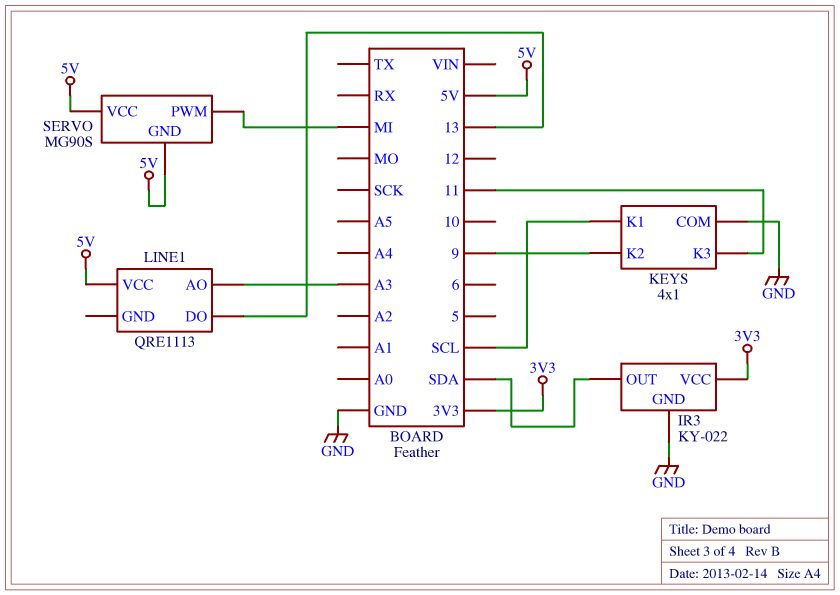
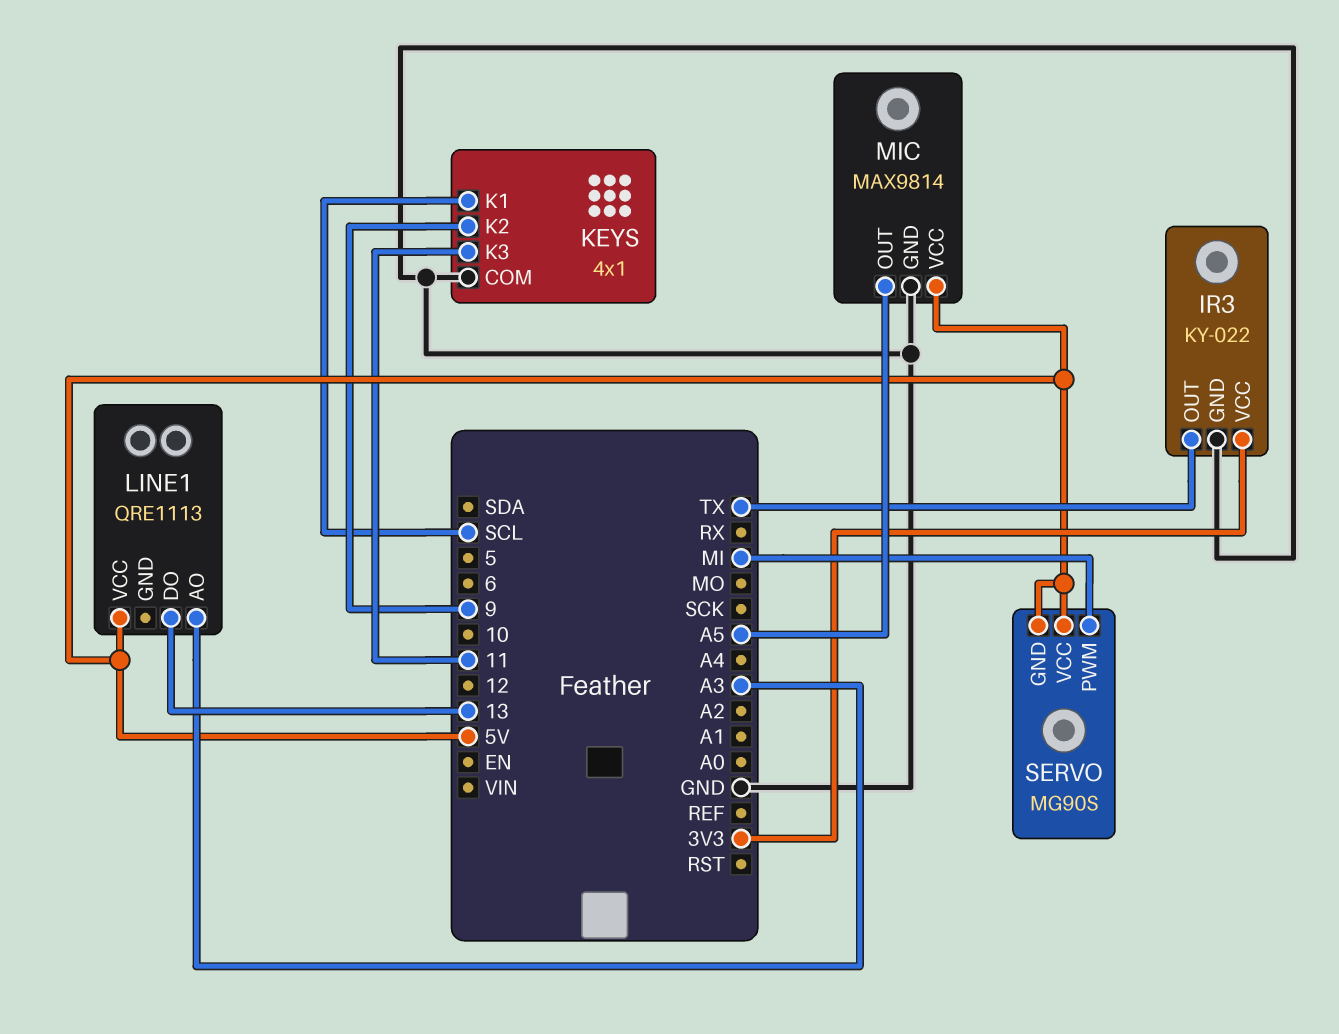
IR3 pin OUT: SDA -> TX
MIC: none -> MAX9814
MIC pin GND: none -> GND
MIC pin OUT: none -> A5
MIC pin VCC: none -> 5V

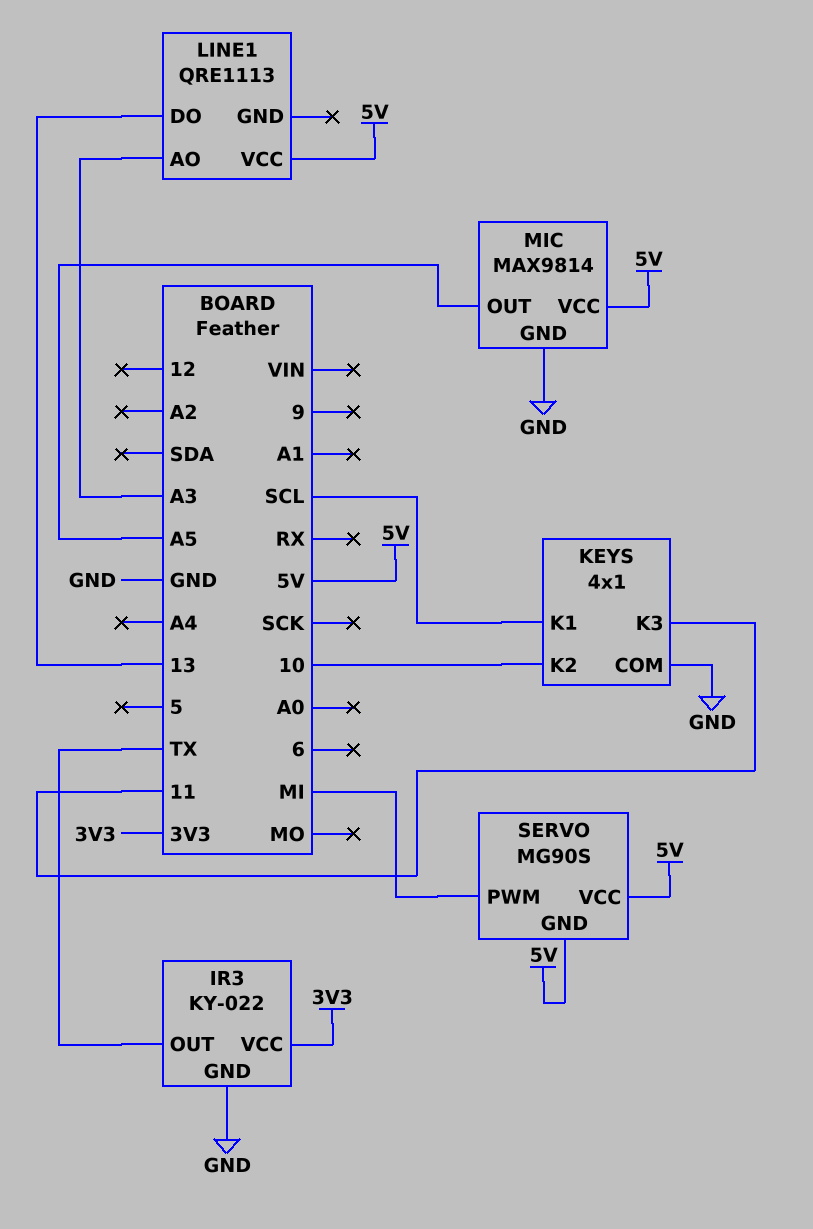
KEYS pin K2: 9 -> 10

